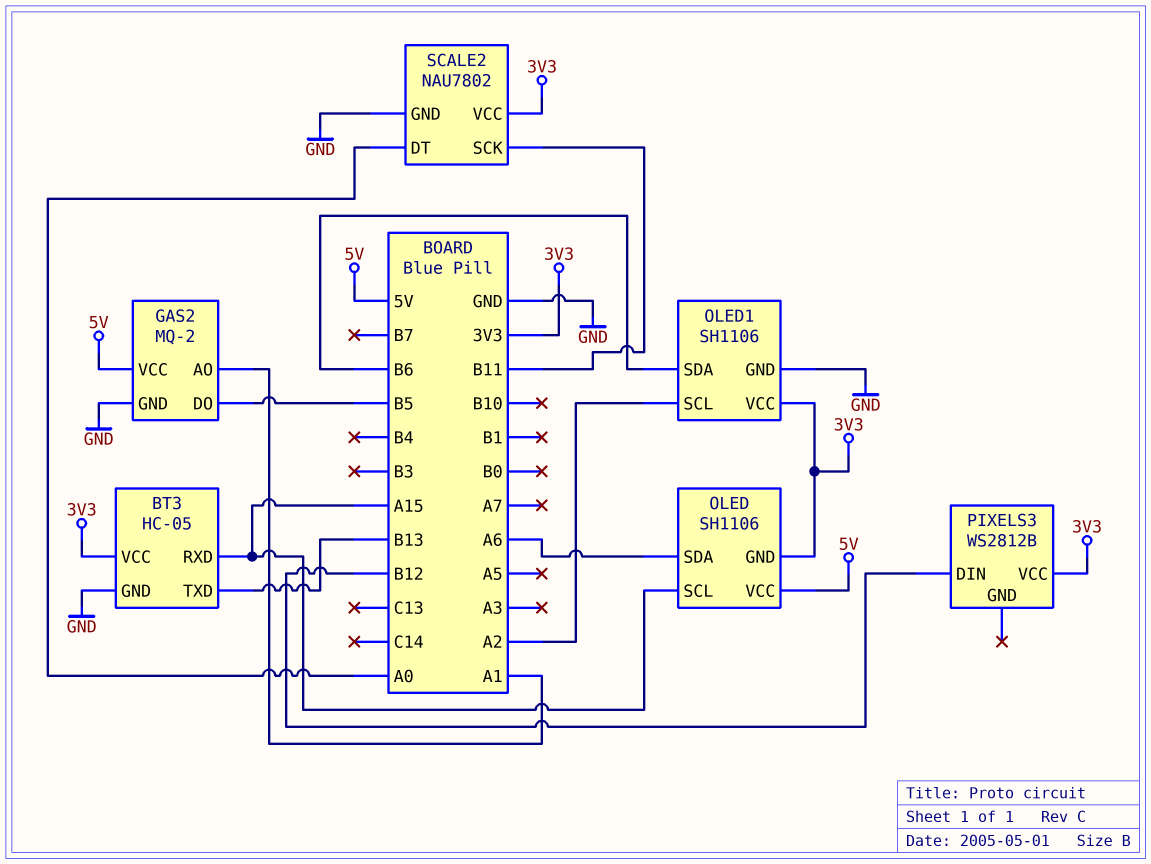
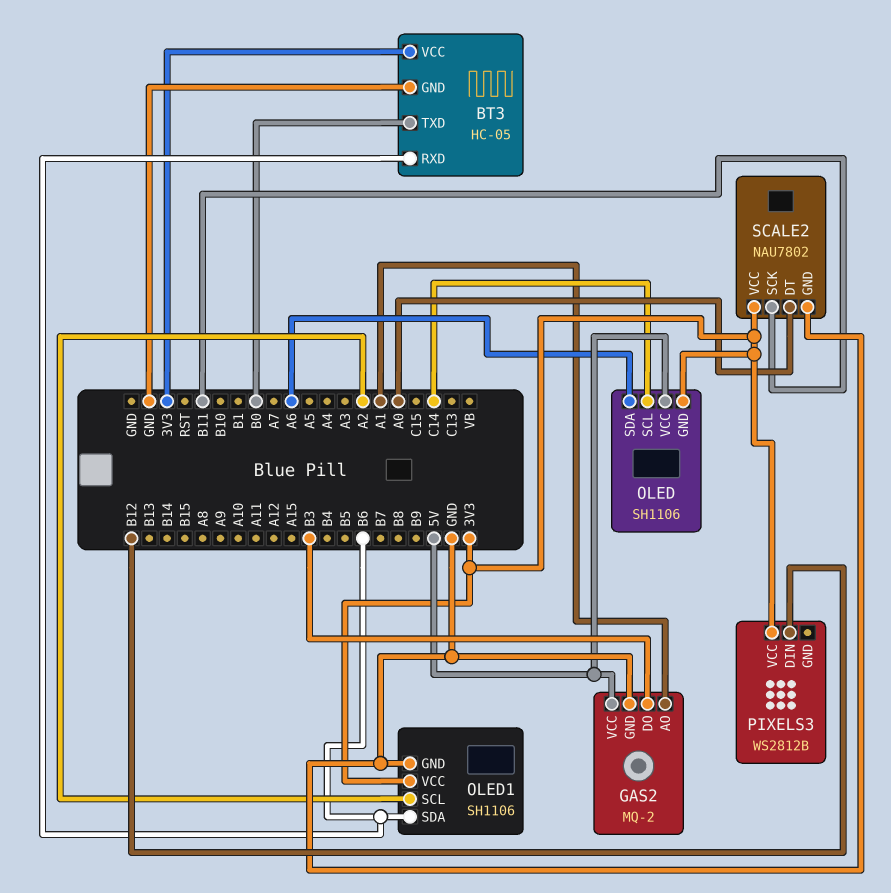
BT3 pin RXD: A15 -> B6
BT3 pin TXD: B13 -> B0
GAS2 pin DO: B5 -> B3
OLED pin SCL: A15 -> C14

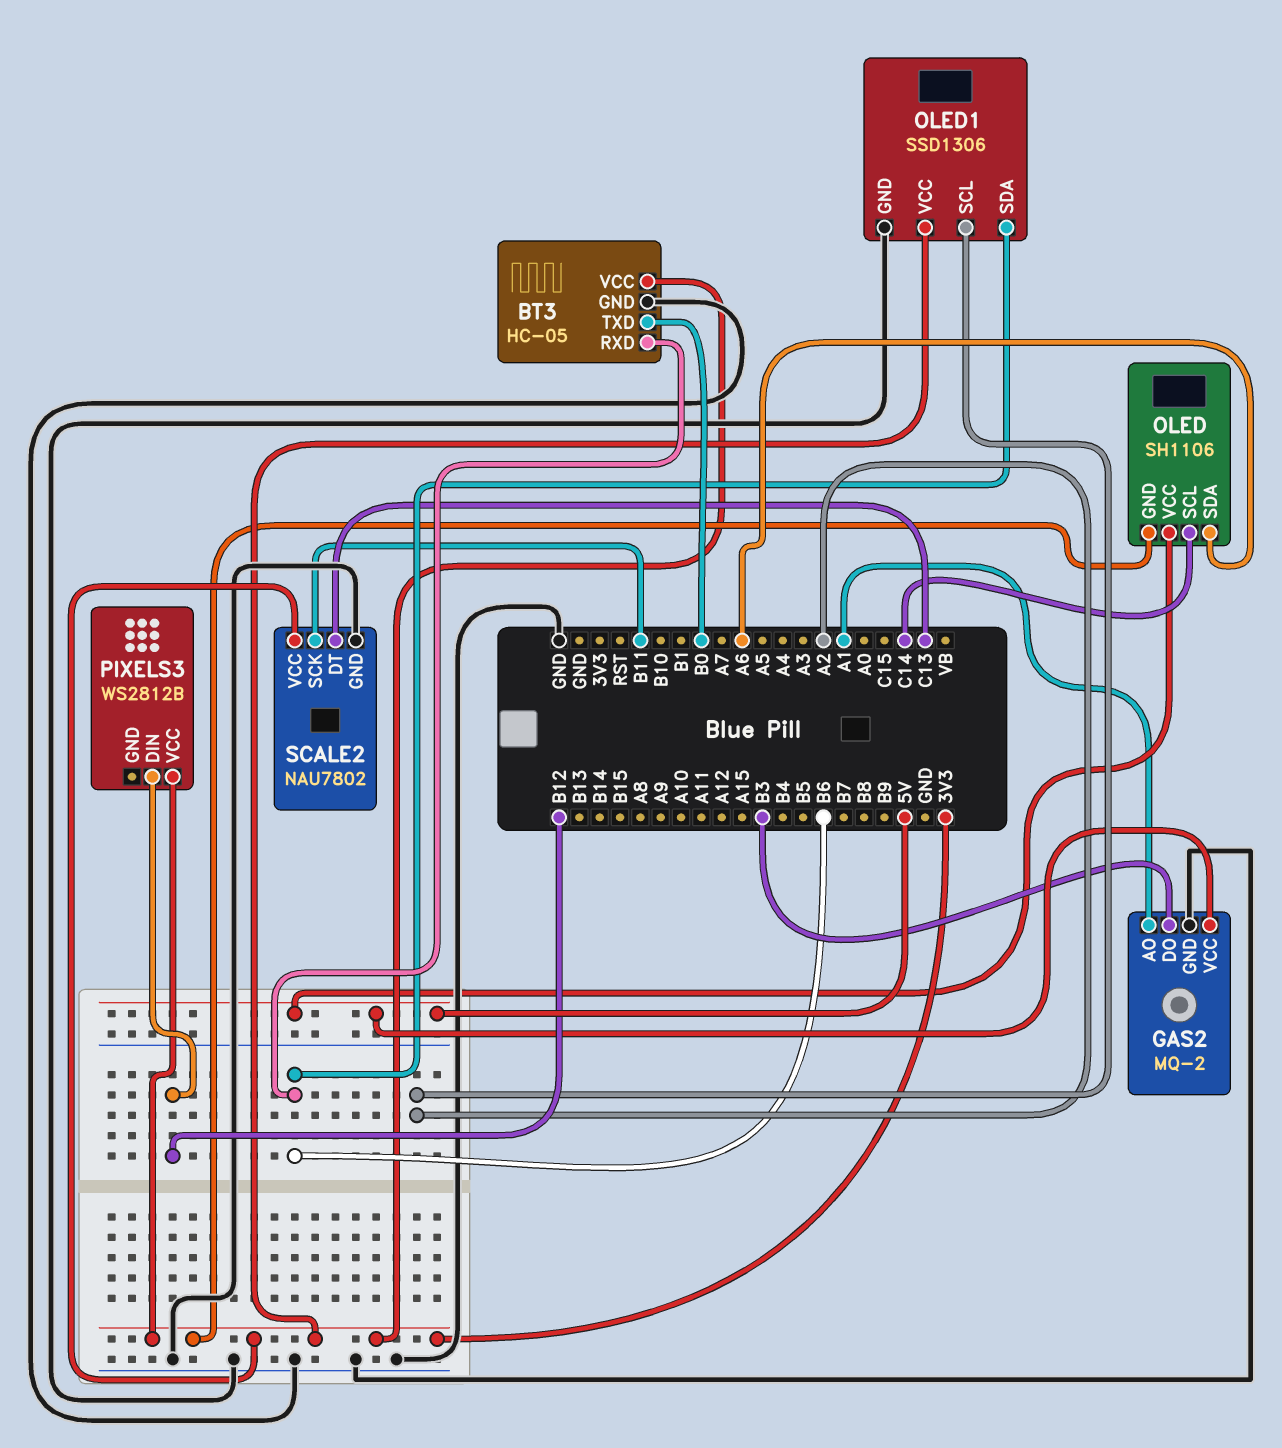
OLED1: SH1106 -> SSD1306
SCALE2 pin DT: A0 -> C13

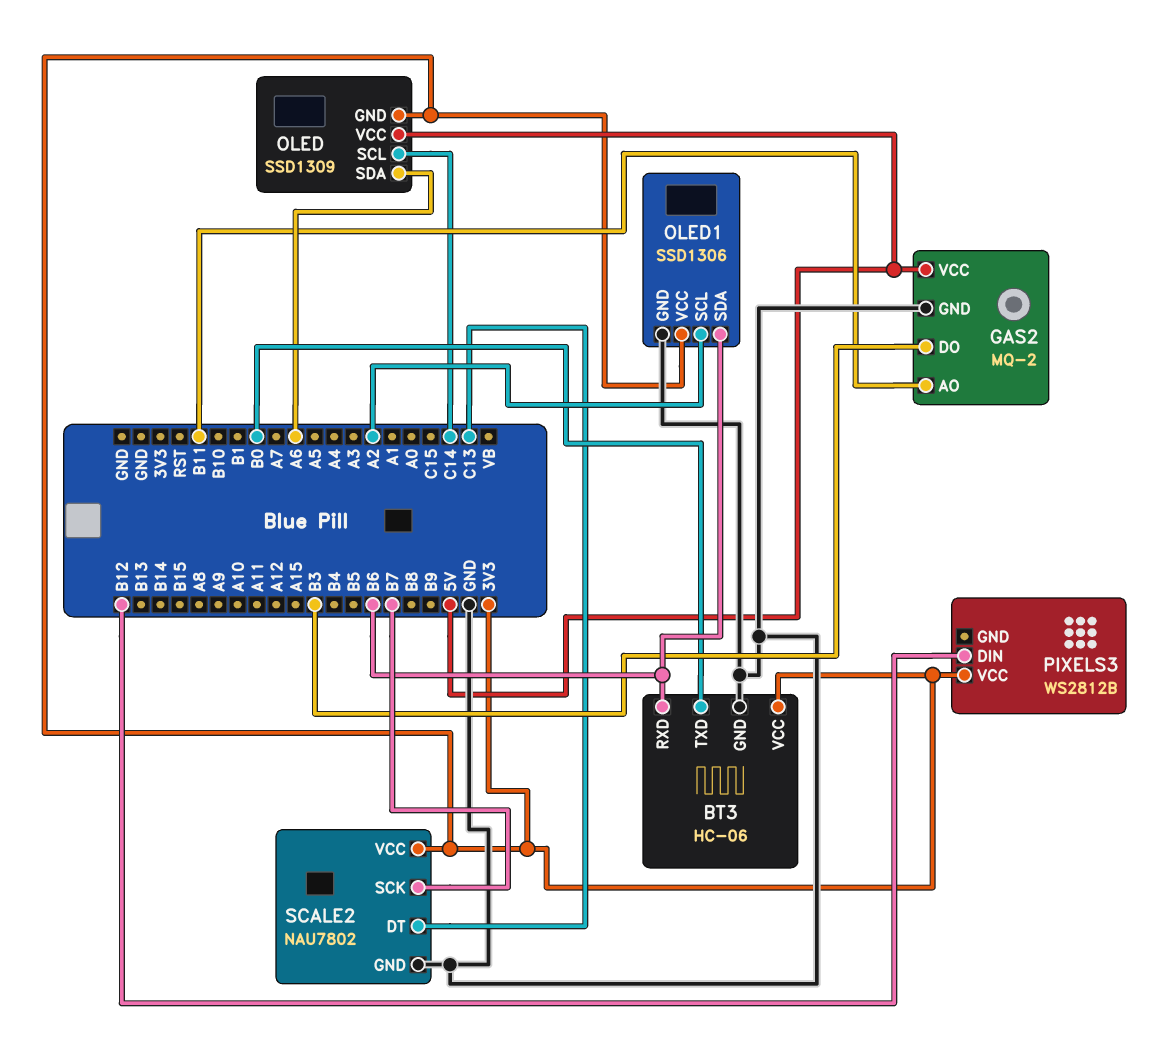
BT3: HC-05 -> HC-06
GAS2 pin AO: A1 -> B11
OLED: SH1106 -> SSD1309
SCALE2 pin SCK: B11 -> B7

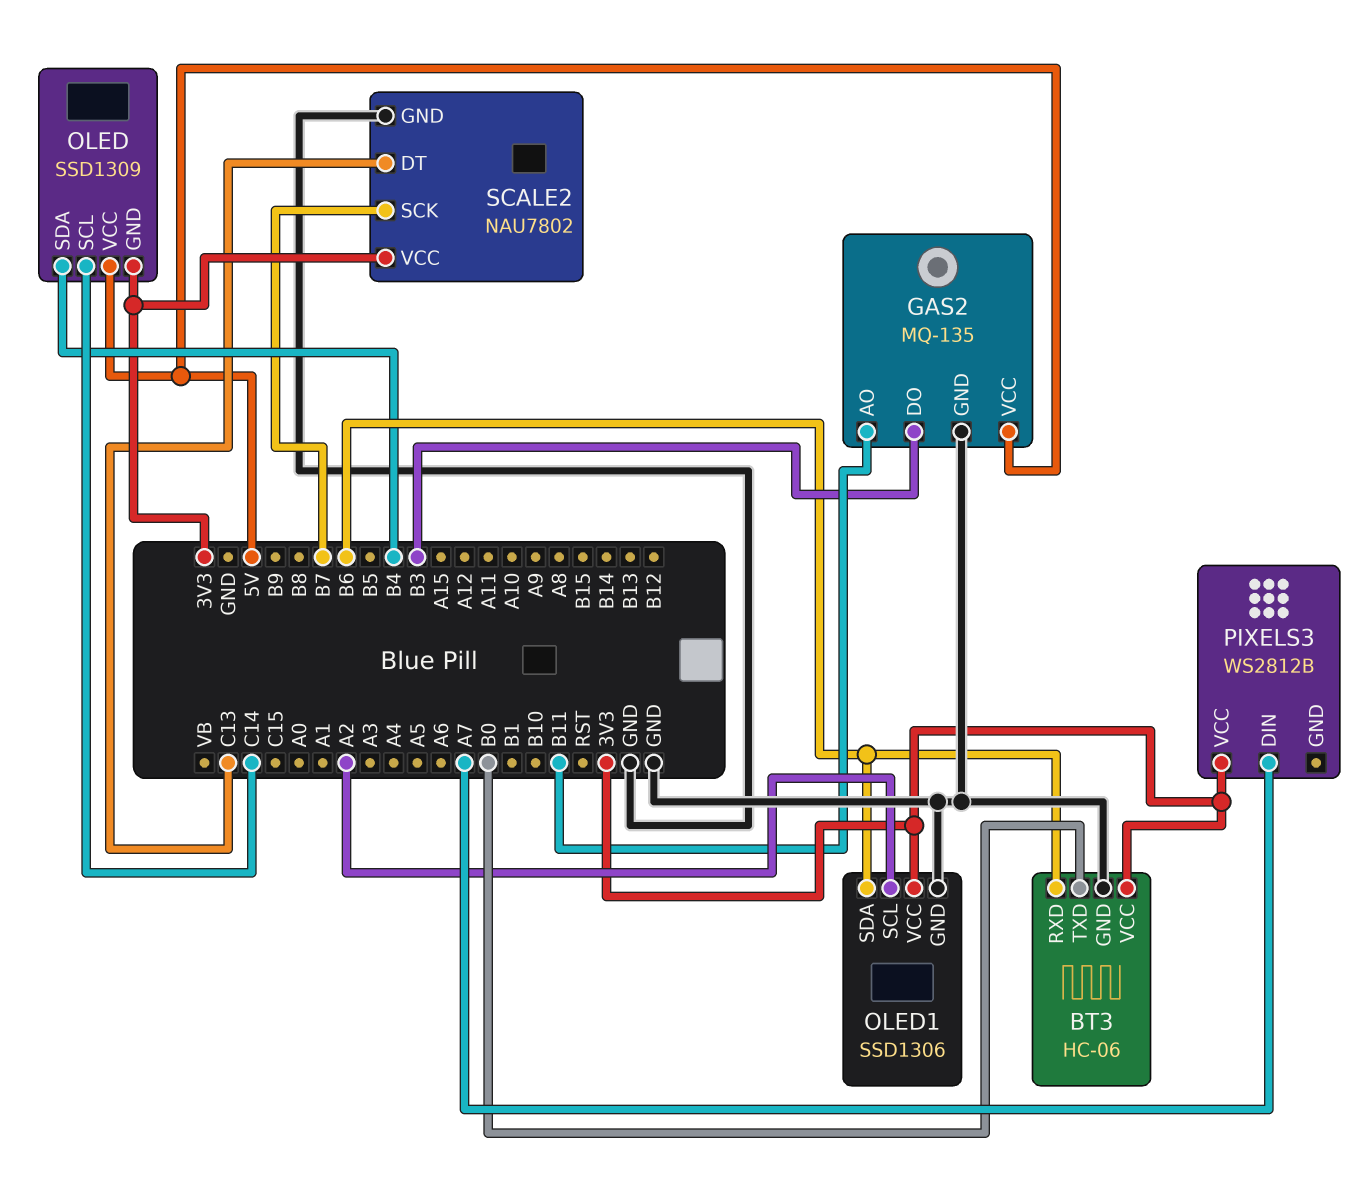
GAS2: MQ-2 -> MQ-135
OLED pin SDA: A6 -> B4
PIXELS3 pin DIN: B12 -> A7

